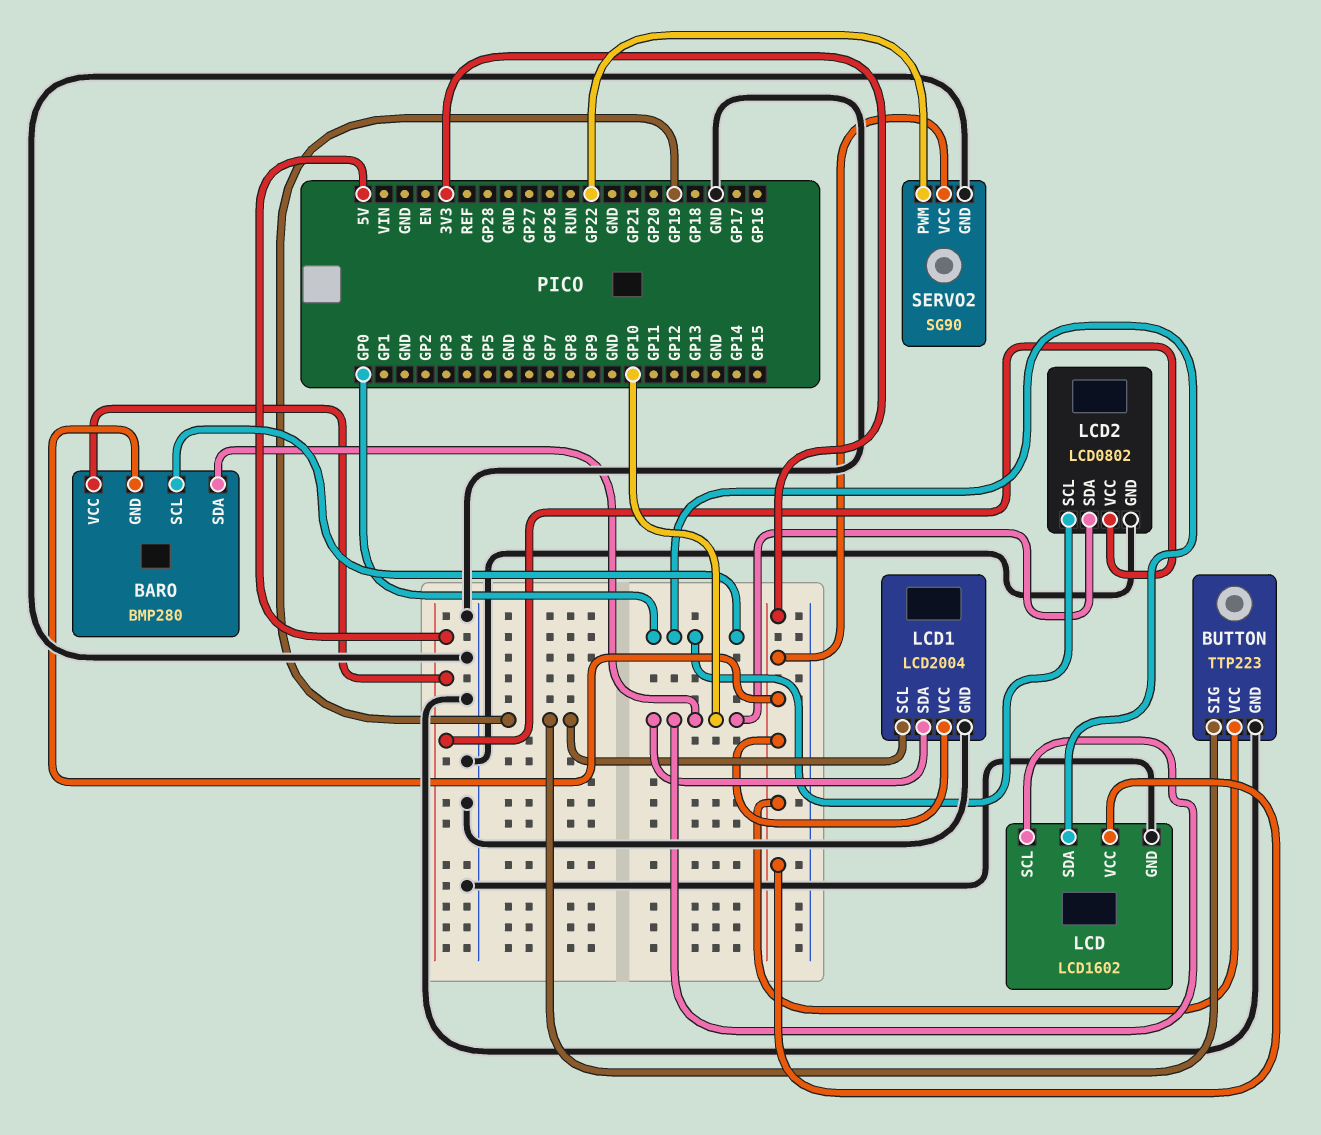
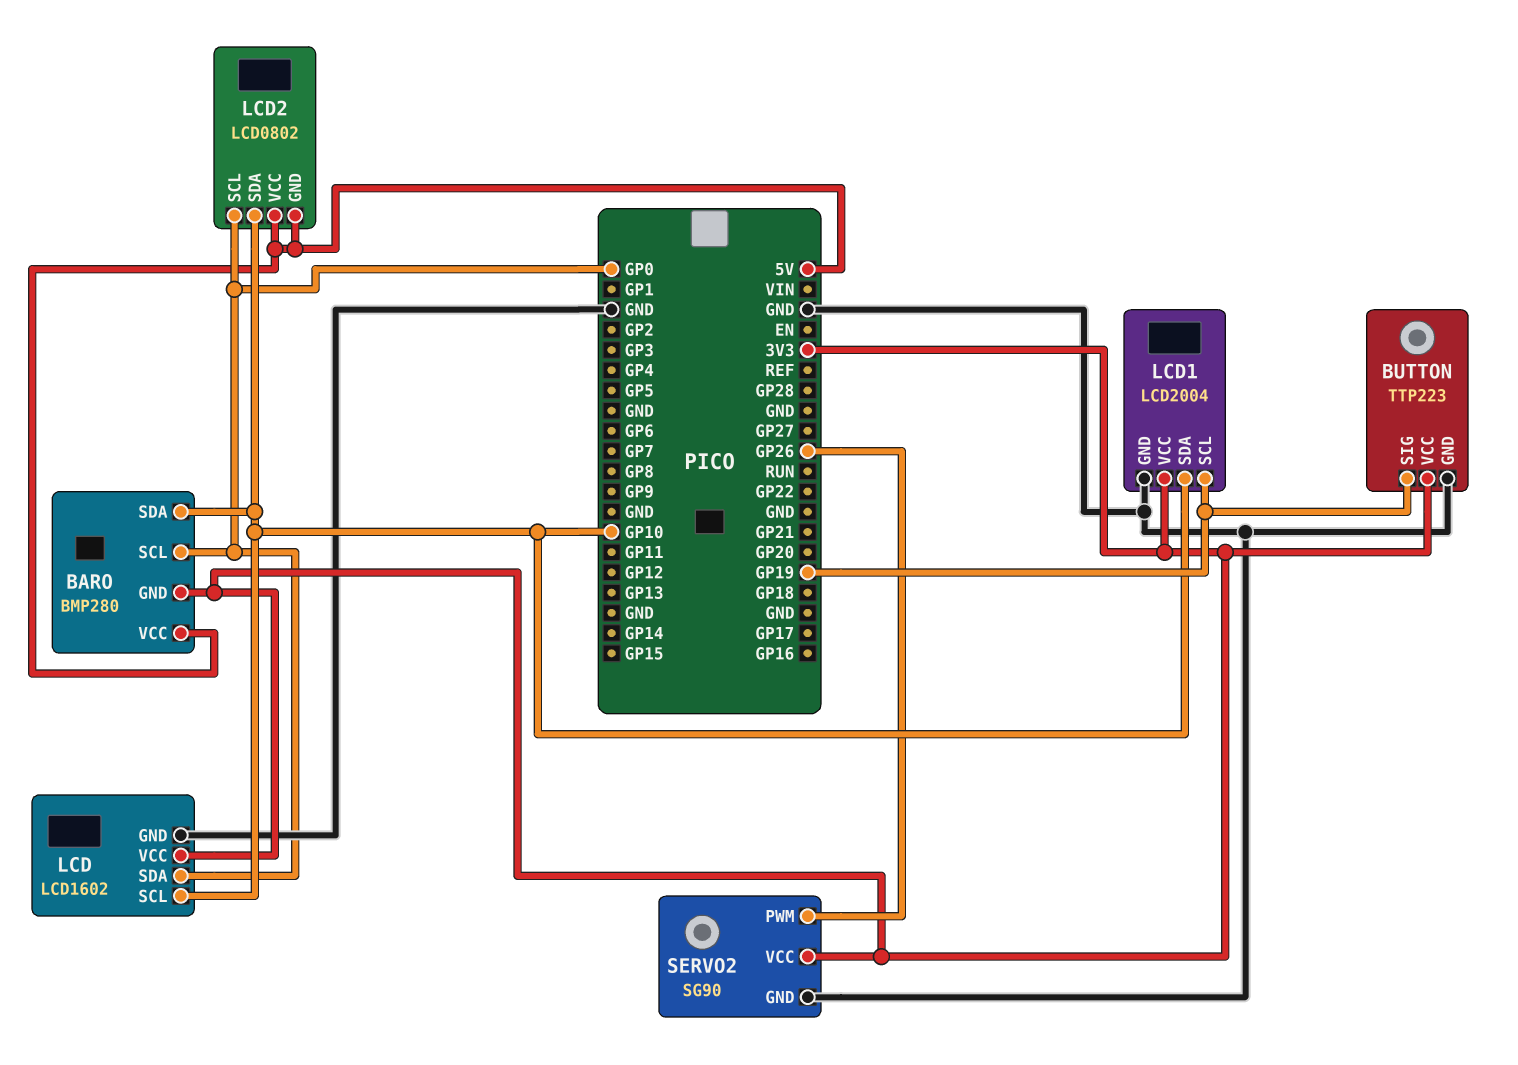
LCD2 pin GND: GND -> 5V
SERVO2 pin PWM: GP22 -> GP26

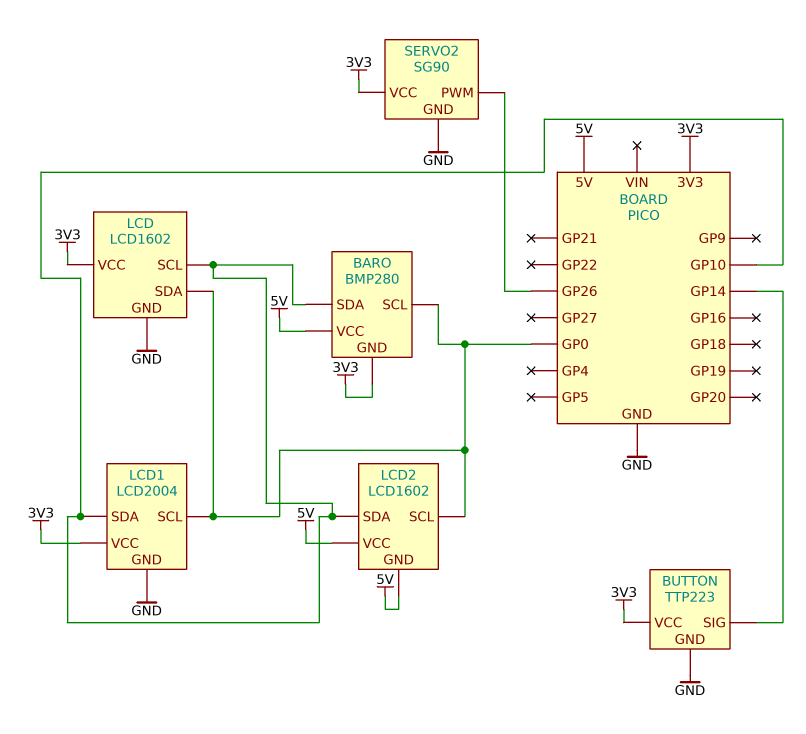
BUTTON pin SIG: GP19 -> GP14
LCD1 pin SCL: GP19 -> GP0
LCD2: LCD0802 -> LCD1602

